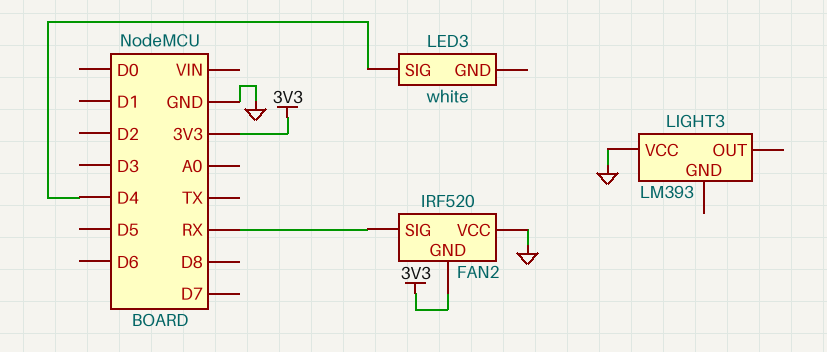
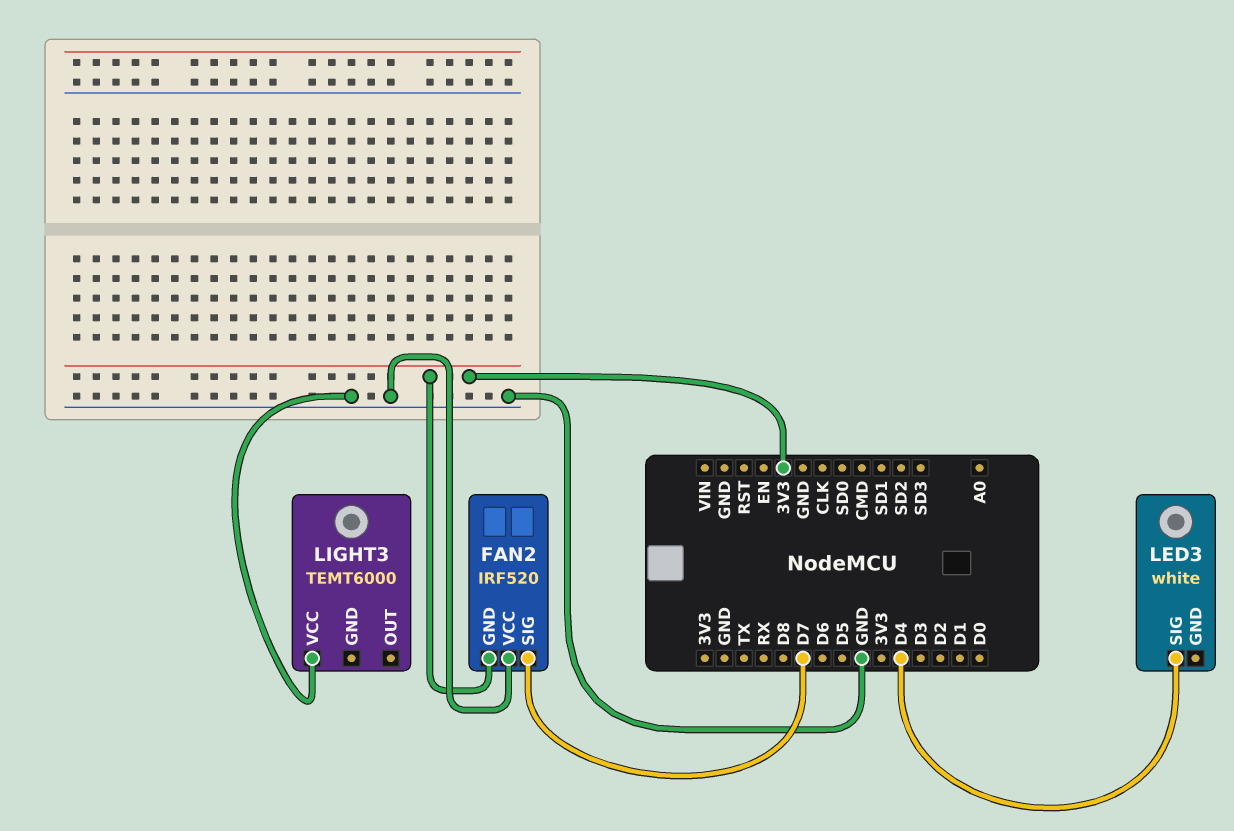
FAN2 pin SIG: RX -> D7
LIGHT3: LM393 -> TEMT6000

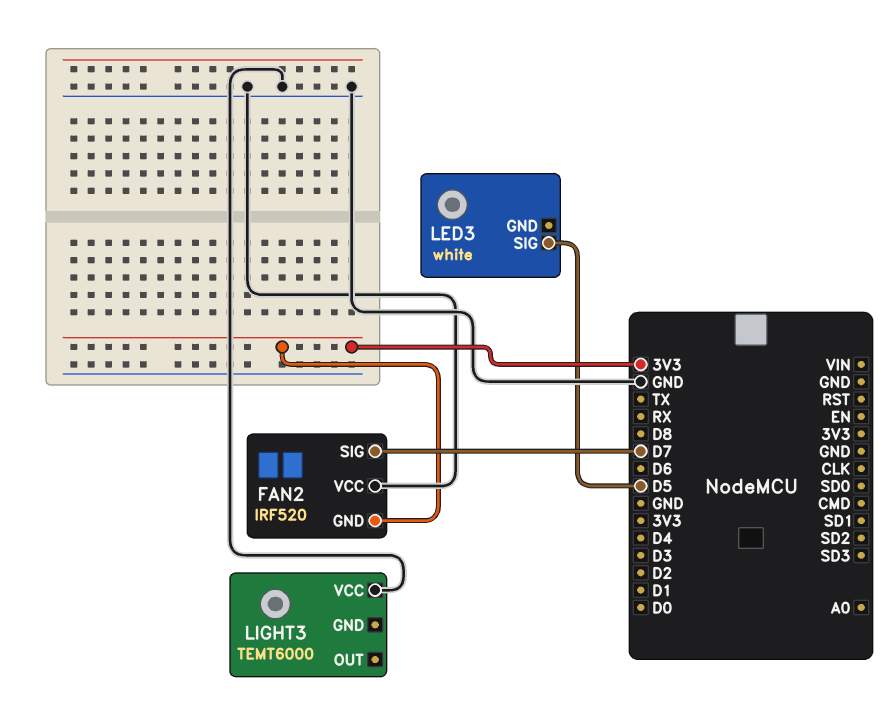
LED3 pin SIG: D4 -> D5

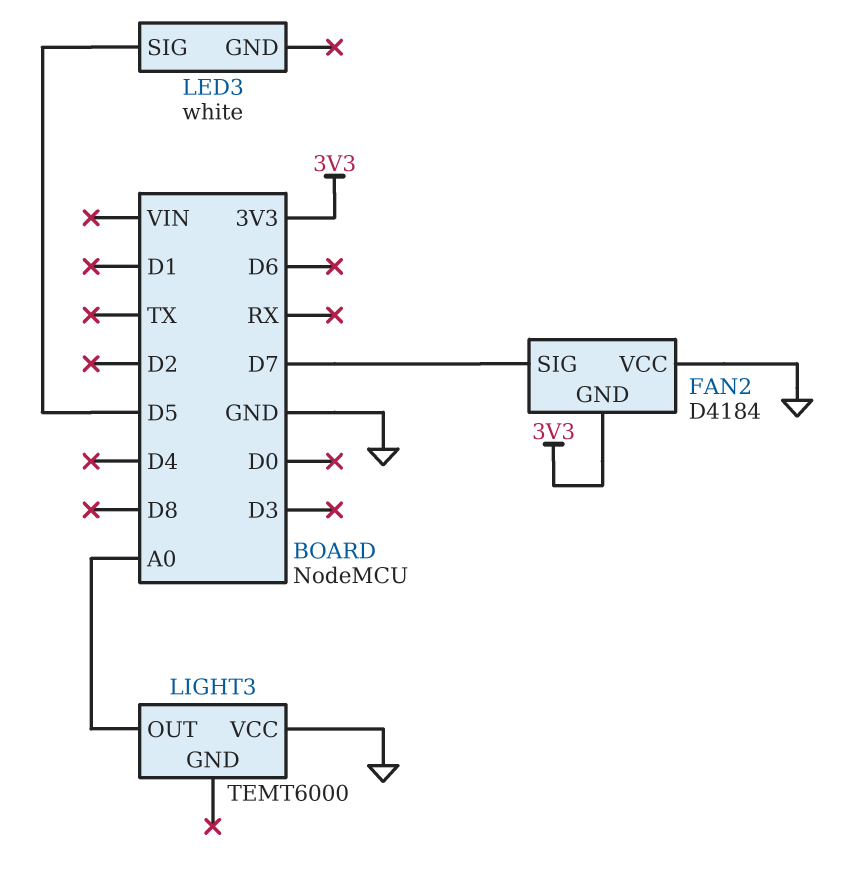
FAN2: IRF520 -> D4184
LIGHT3 pin OUT: none -> A0

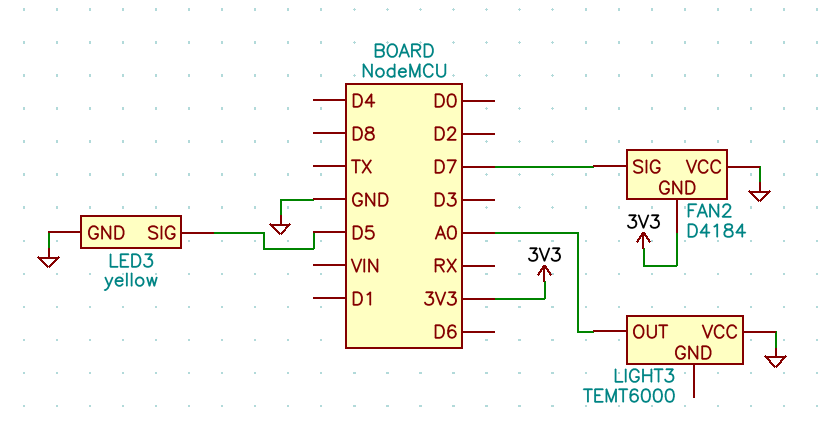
LED3: white -> yellow
LED3 pin GND: none -> GND

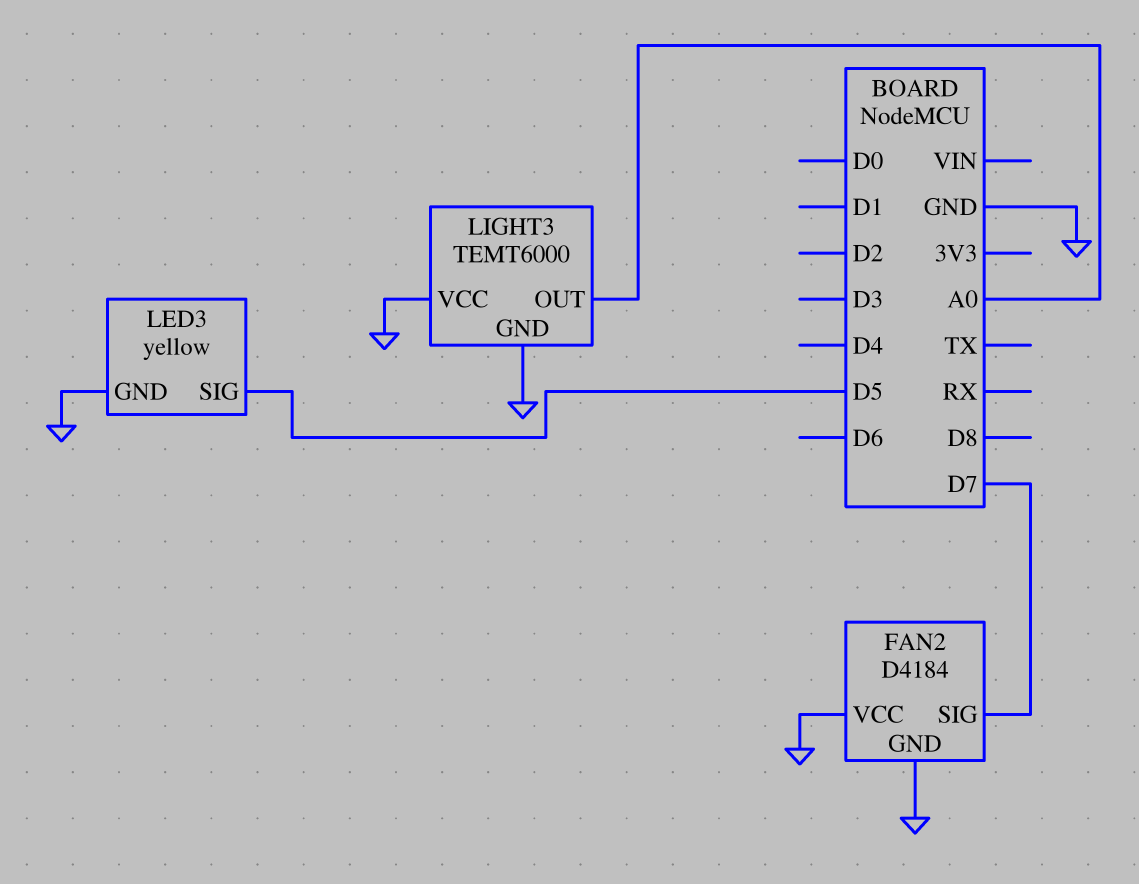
FAN2 pin GND: 3V3 -> GND
LIGHT3 pin GND: none -> GND

